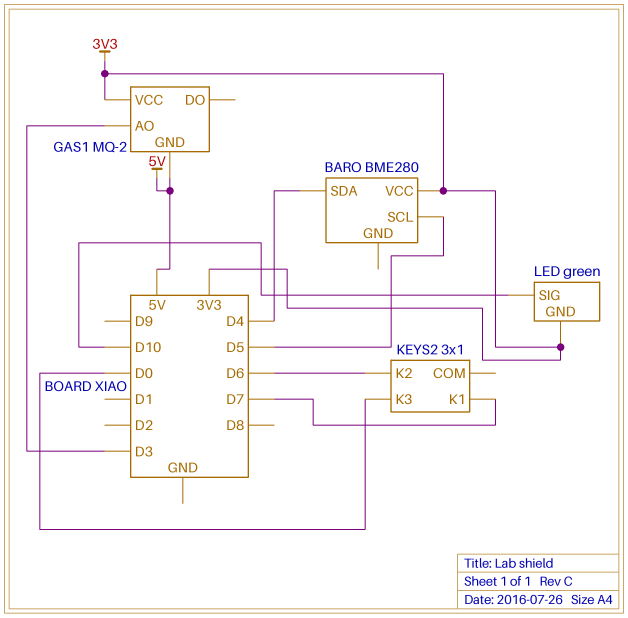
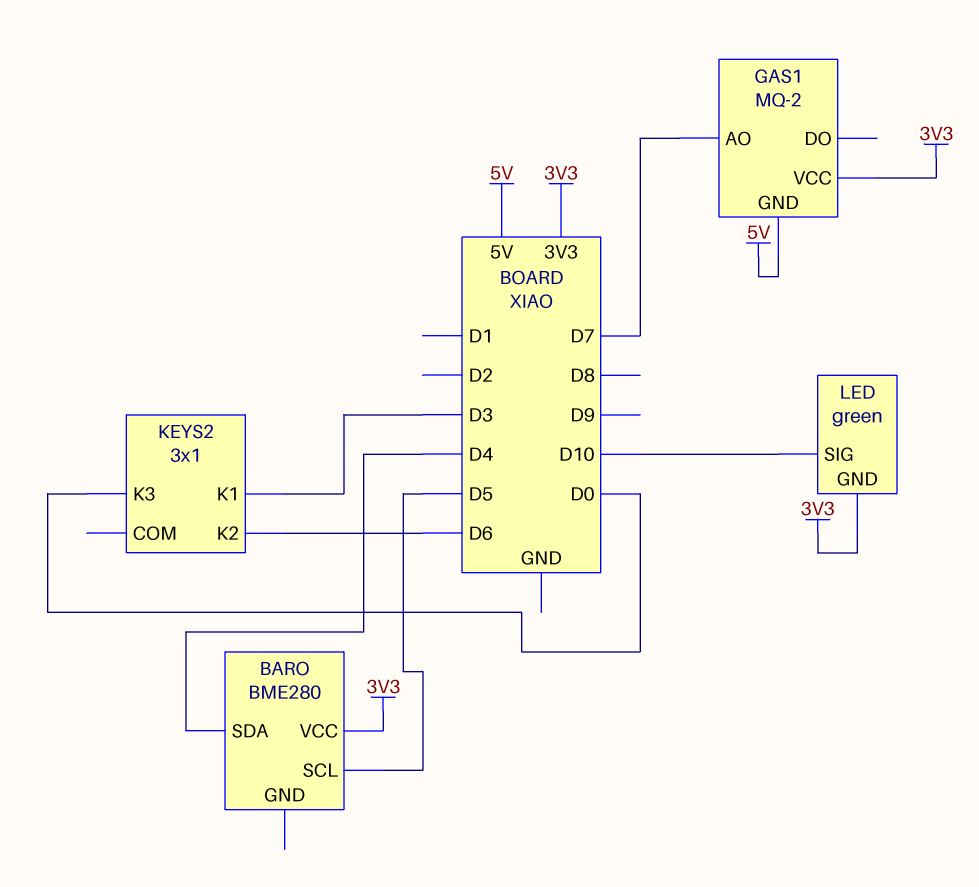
GAS1 pin AO: D3 -> D7
KEYS2 pin K1: D7 -> D3

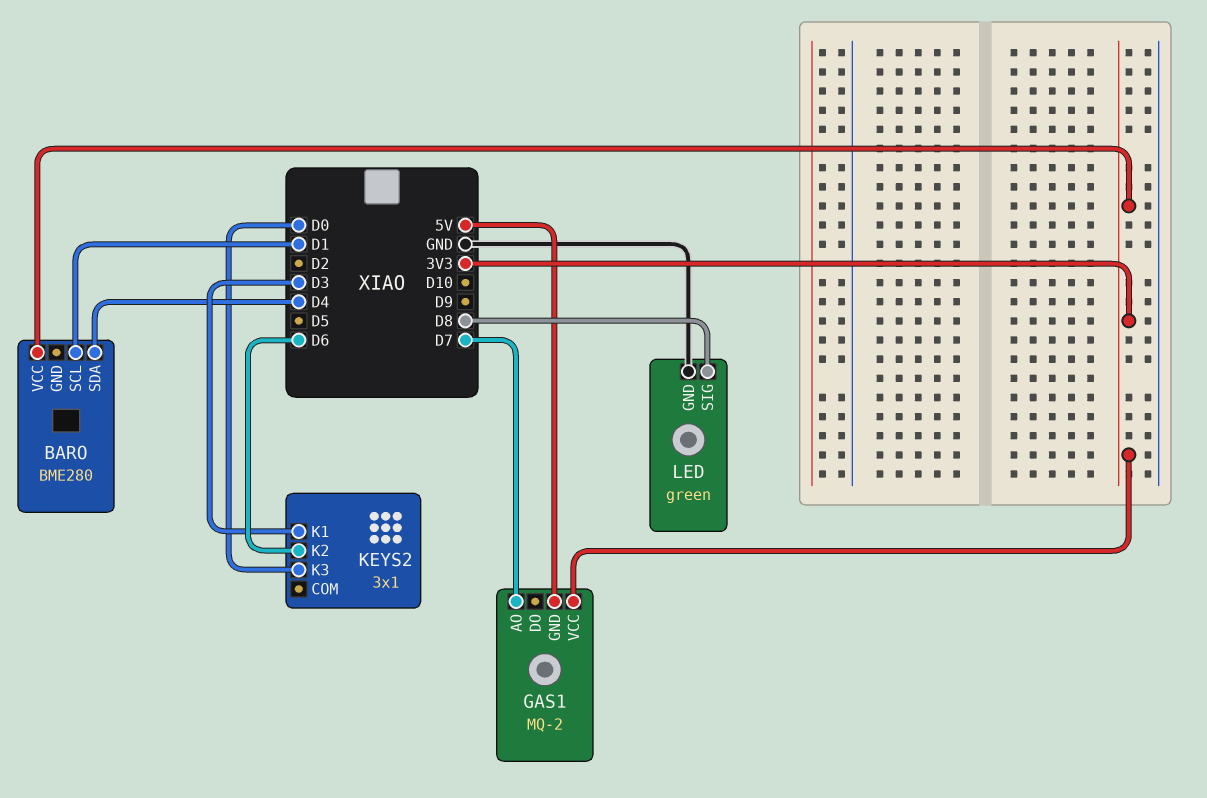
BARO pin SCL: D5 -> D1
LED pin GND: 3V3 -> GND
LED pin SIG: D10 -> D8

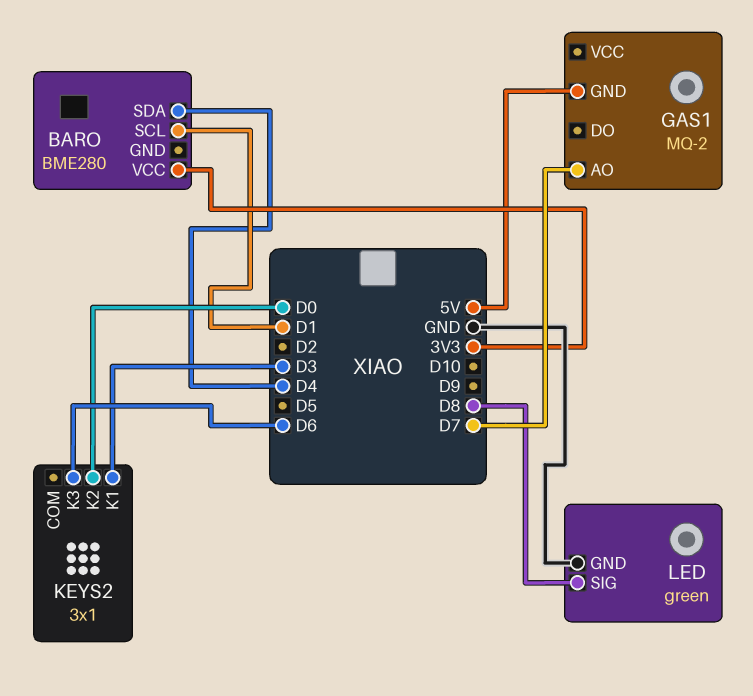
GAS1 pin VCC: 3V3 -> none
KEYS2 pin K2: D6 -> D0
KEYS2 pin K3: D0 -> D6

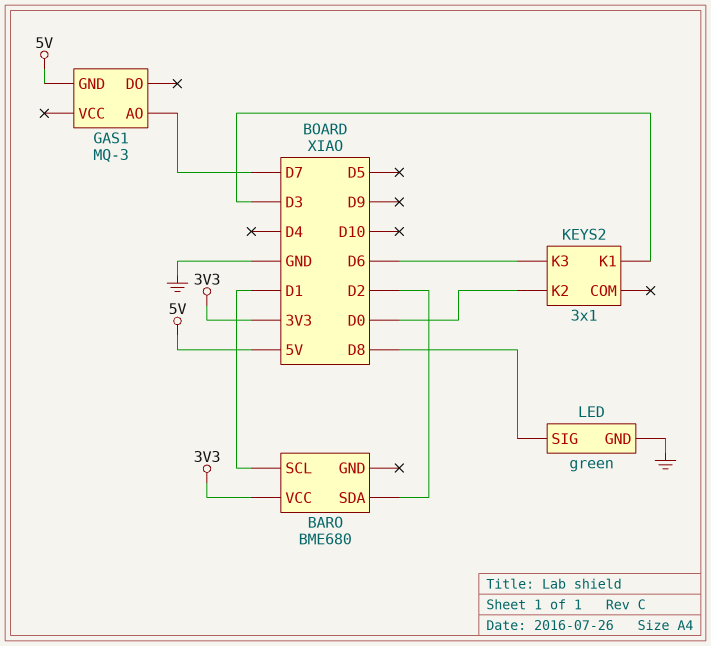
BARO: BME280 -> BME680
BARO pin SDA: D4 -> D2
GAS1: MQ-2 -> MQ-3

